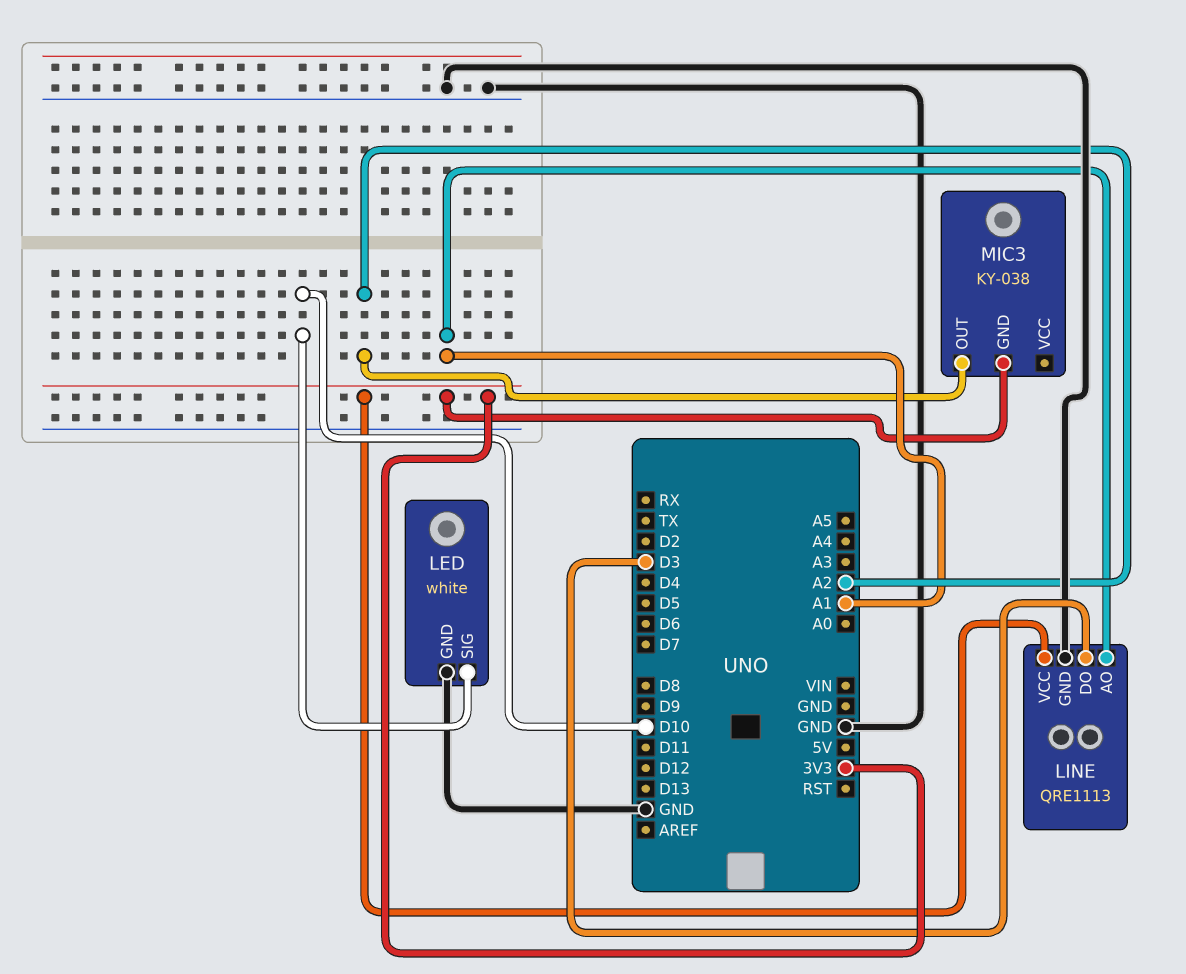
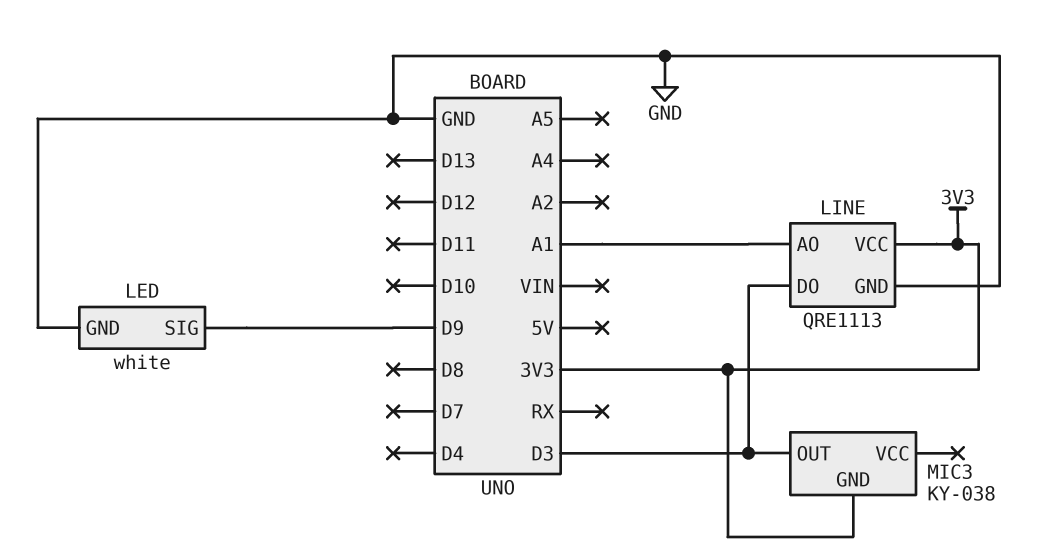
LED pin SIG: D10 -> D9
MIC3 pin OUT: A2 -> D3

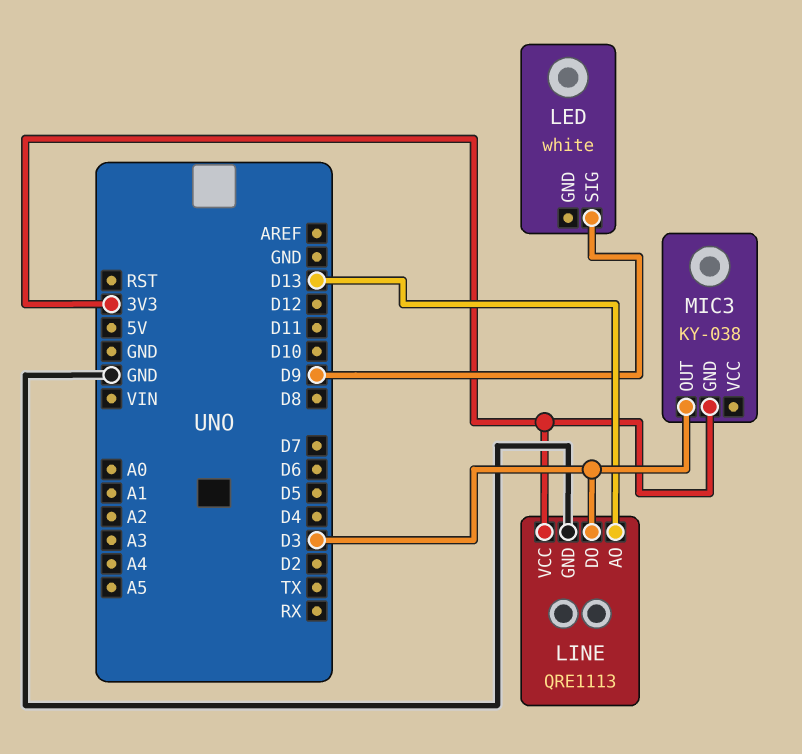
LED pin GND: GND -> none
LINE pin AO: A1 -> D13

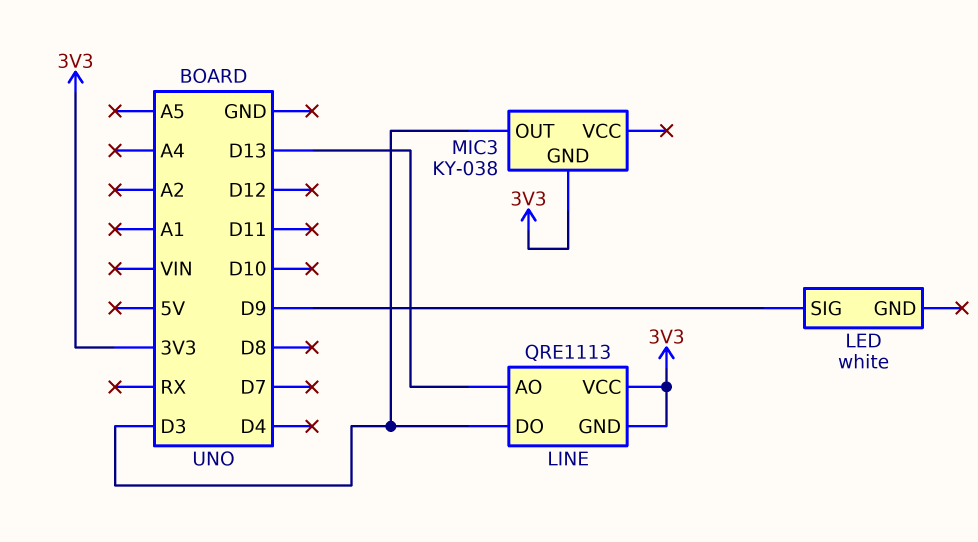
LINE pin GND: GND -> 3V3

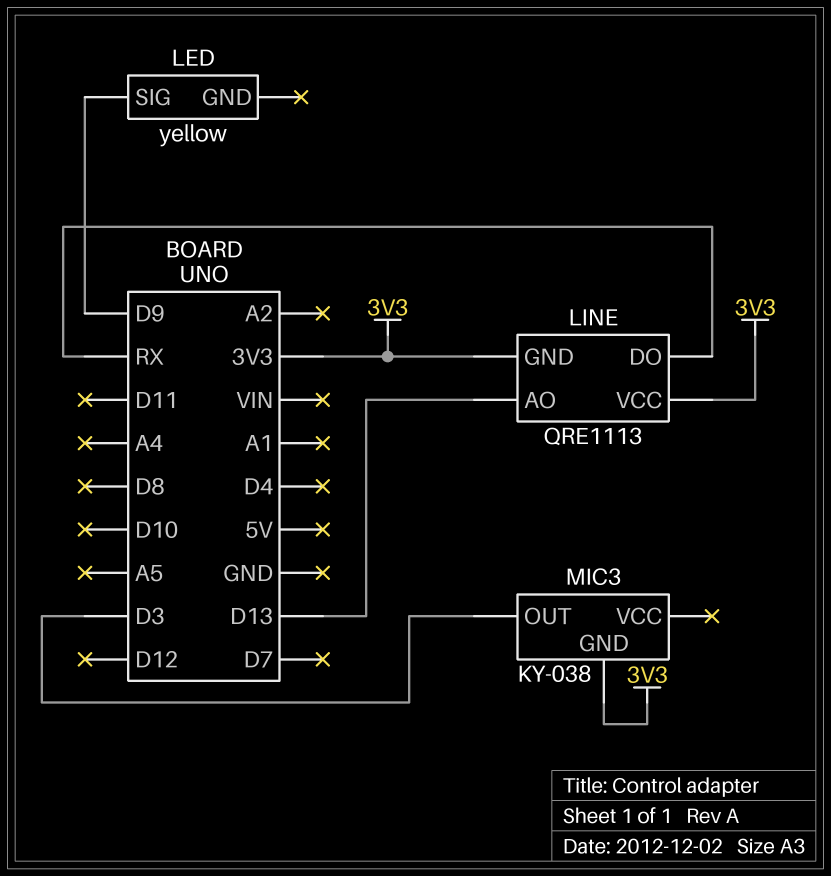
LED: white -> yellow
LINE pin DO: D3 -> RX

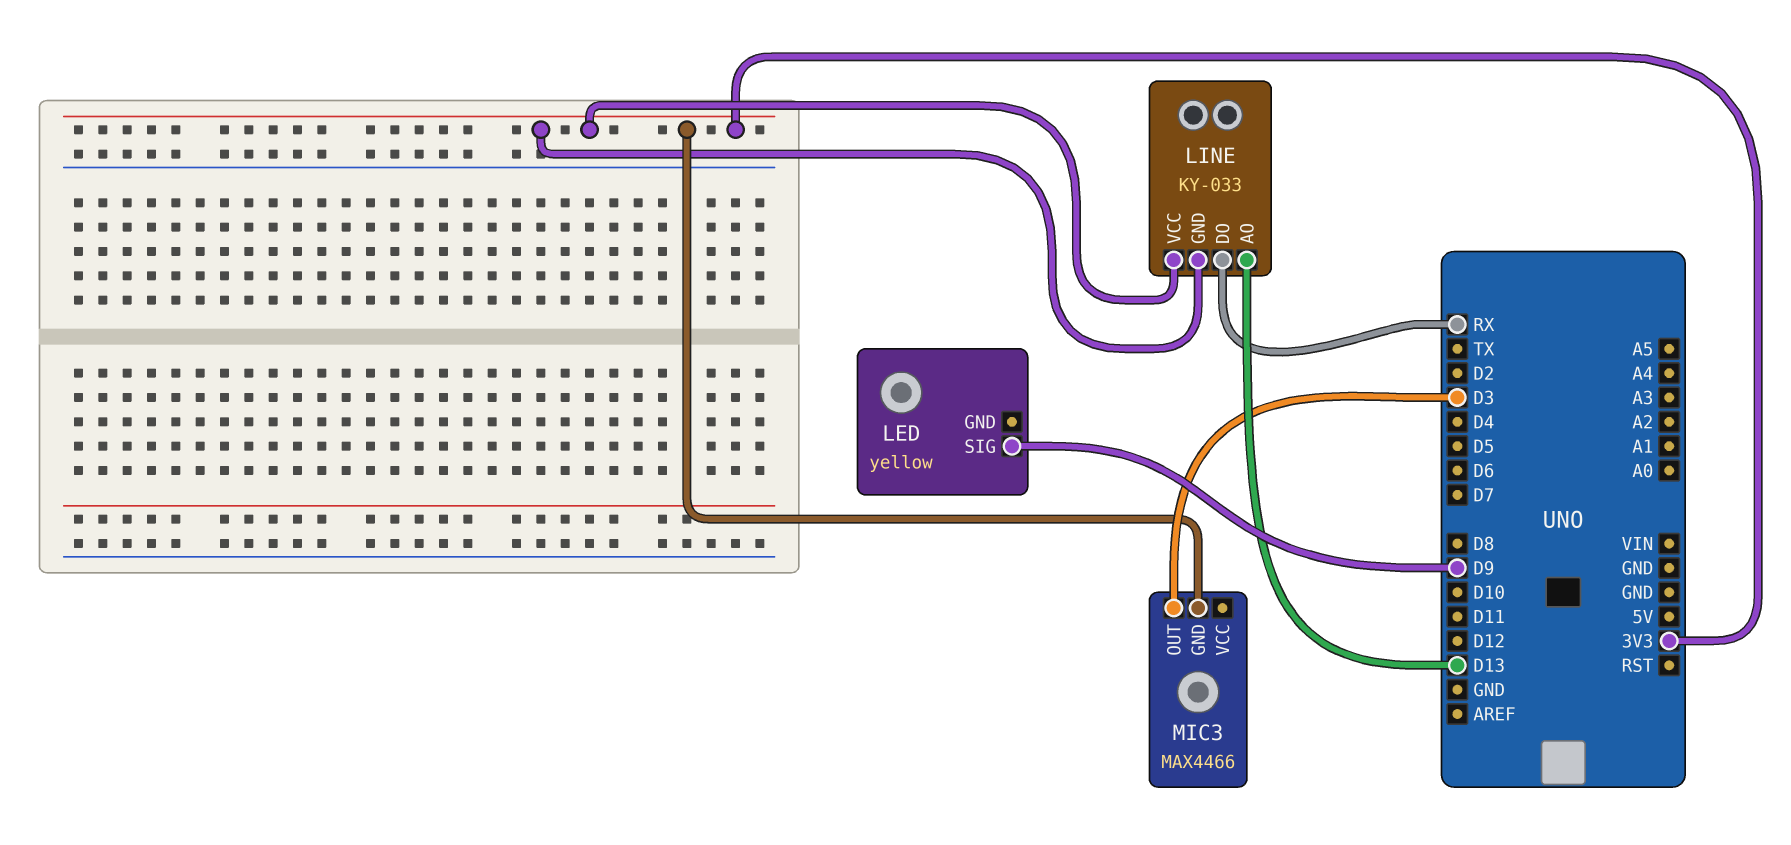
LINE: QRE1113 -> KY-033
MIC3: KY-038 -> MAX4466

